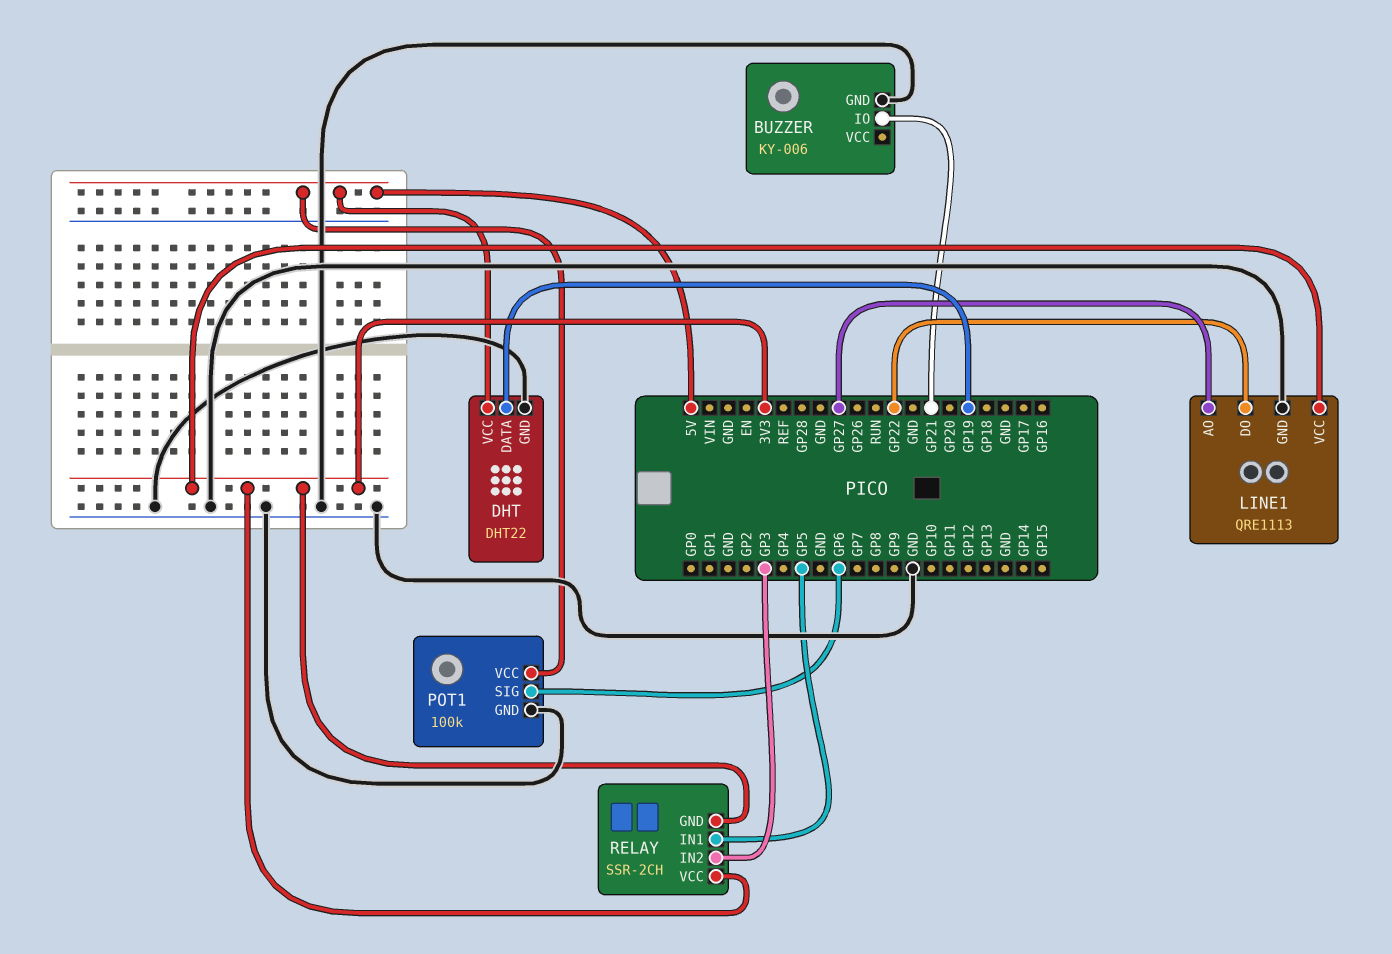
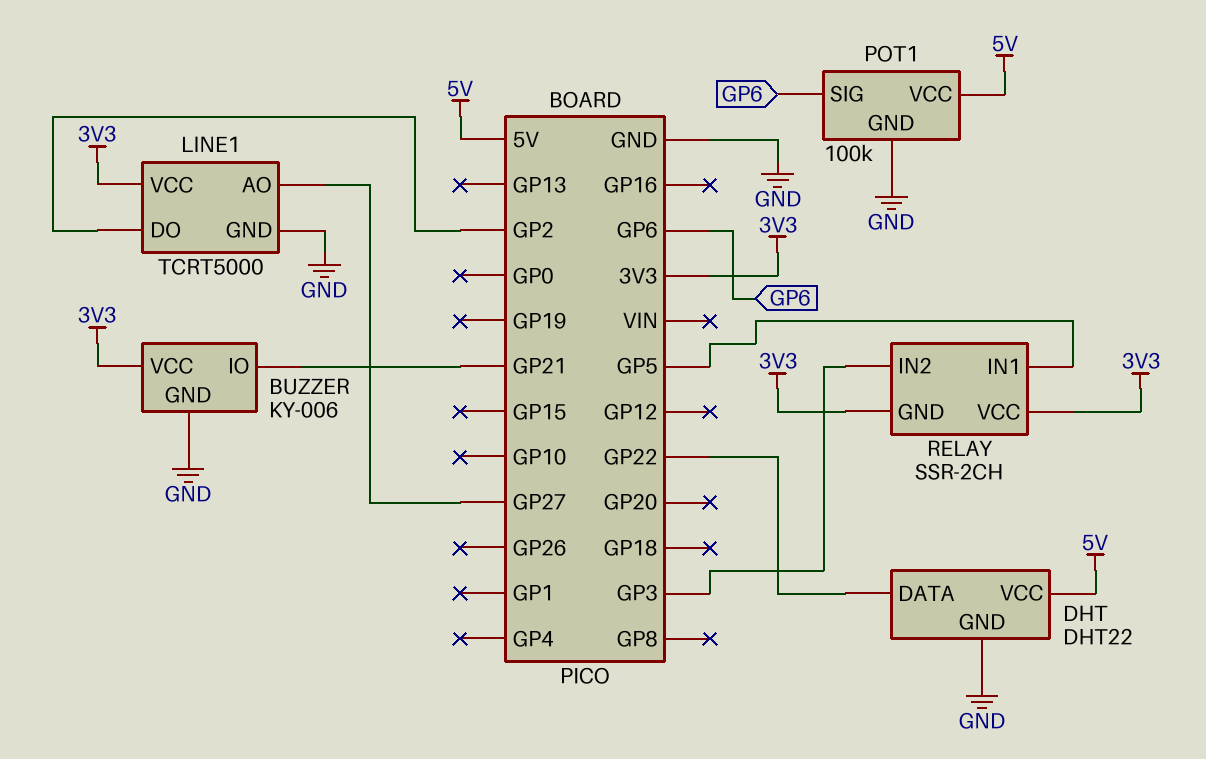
BUZZER pin VCC: none -> 3V3
DHT pin DATA: GP19 -> GP22
LINE1: QRE1113 -> TCRT5000
LINE1 pin DO: GP22 -> GP2

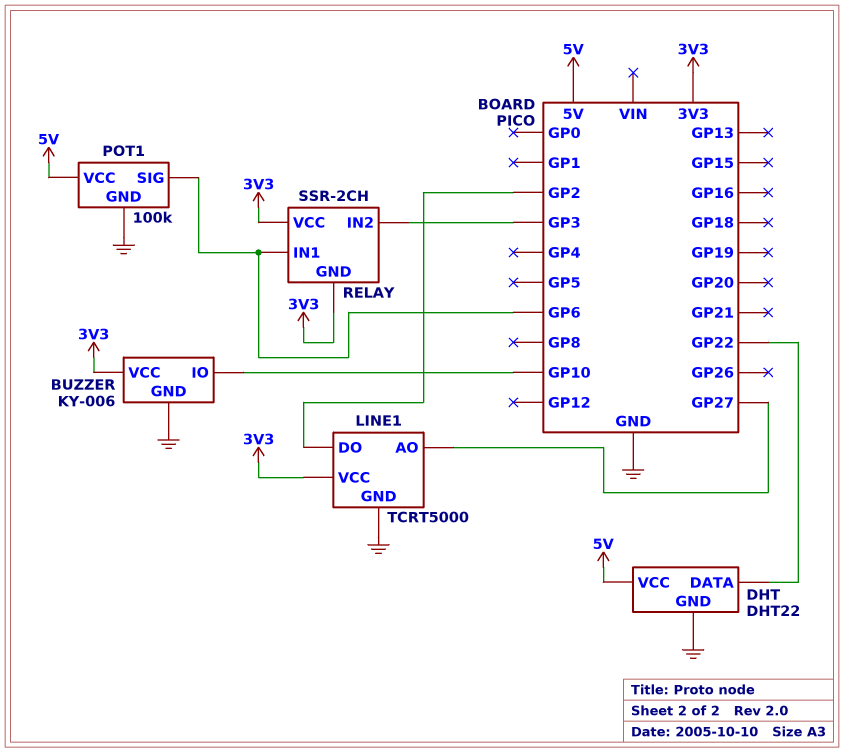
BUZZER pin IO: GP21 -> GP10
RELAY pin IN1: GP5 -> GP6

